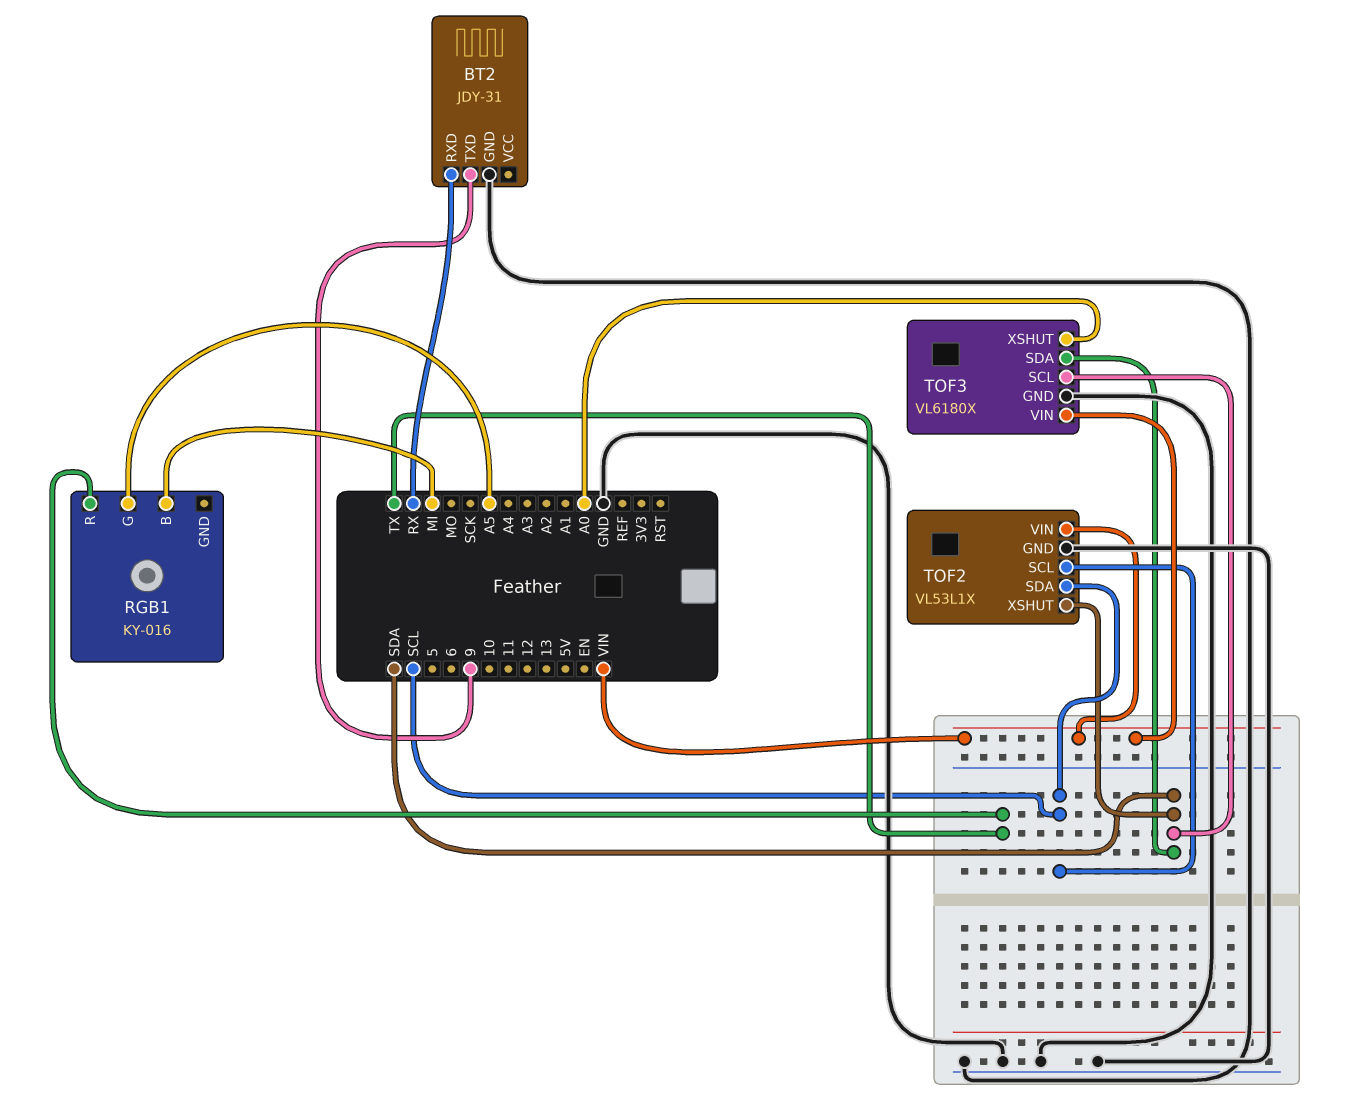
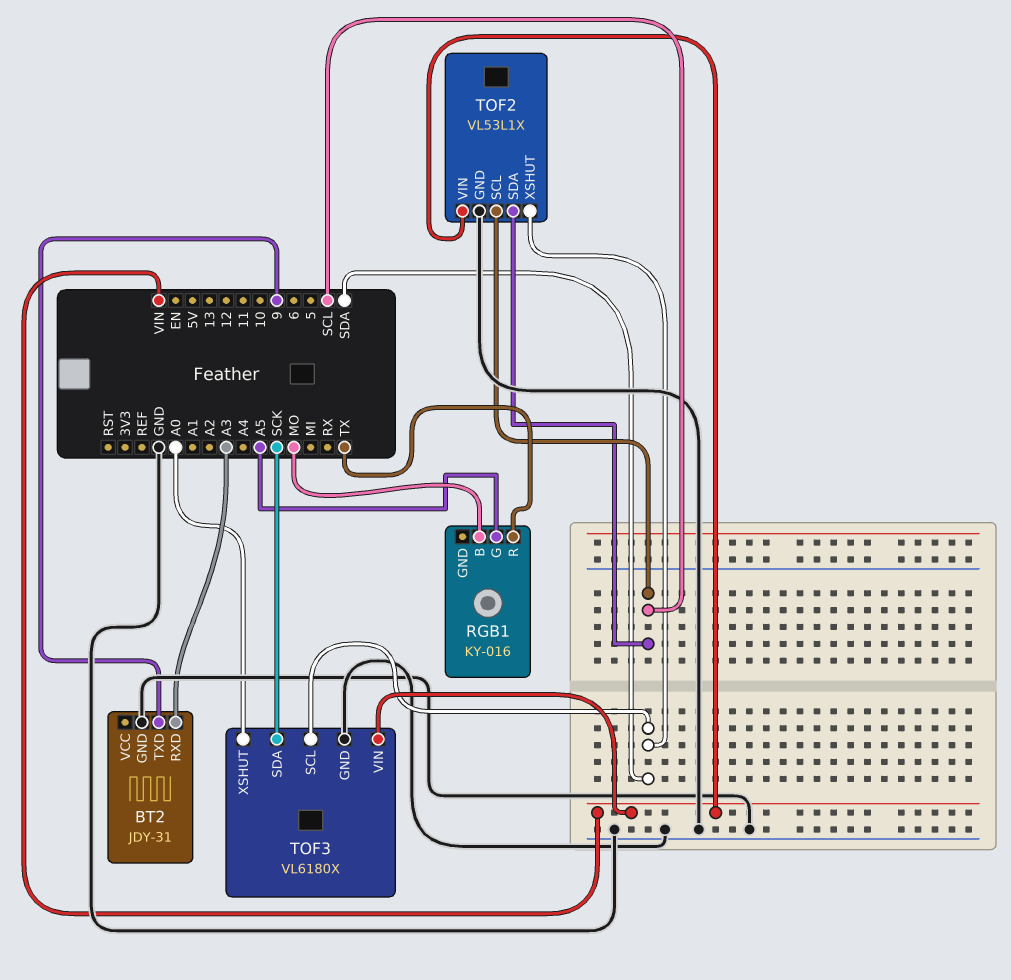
BT2 pin RXD: RX -> A3
RGB1 pin B: MI -> MO
TOF3 pin SDA: SDA -> SCK

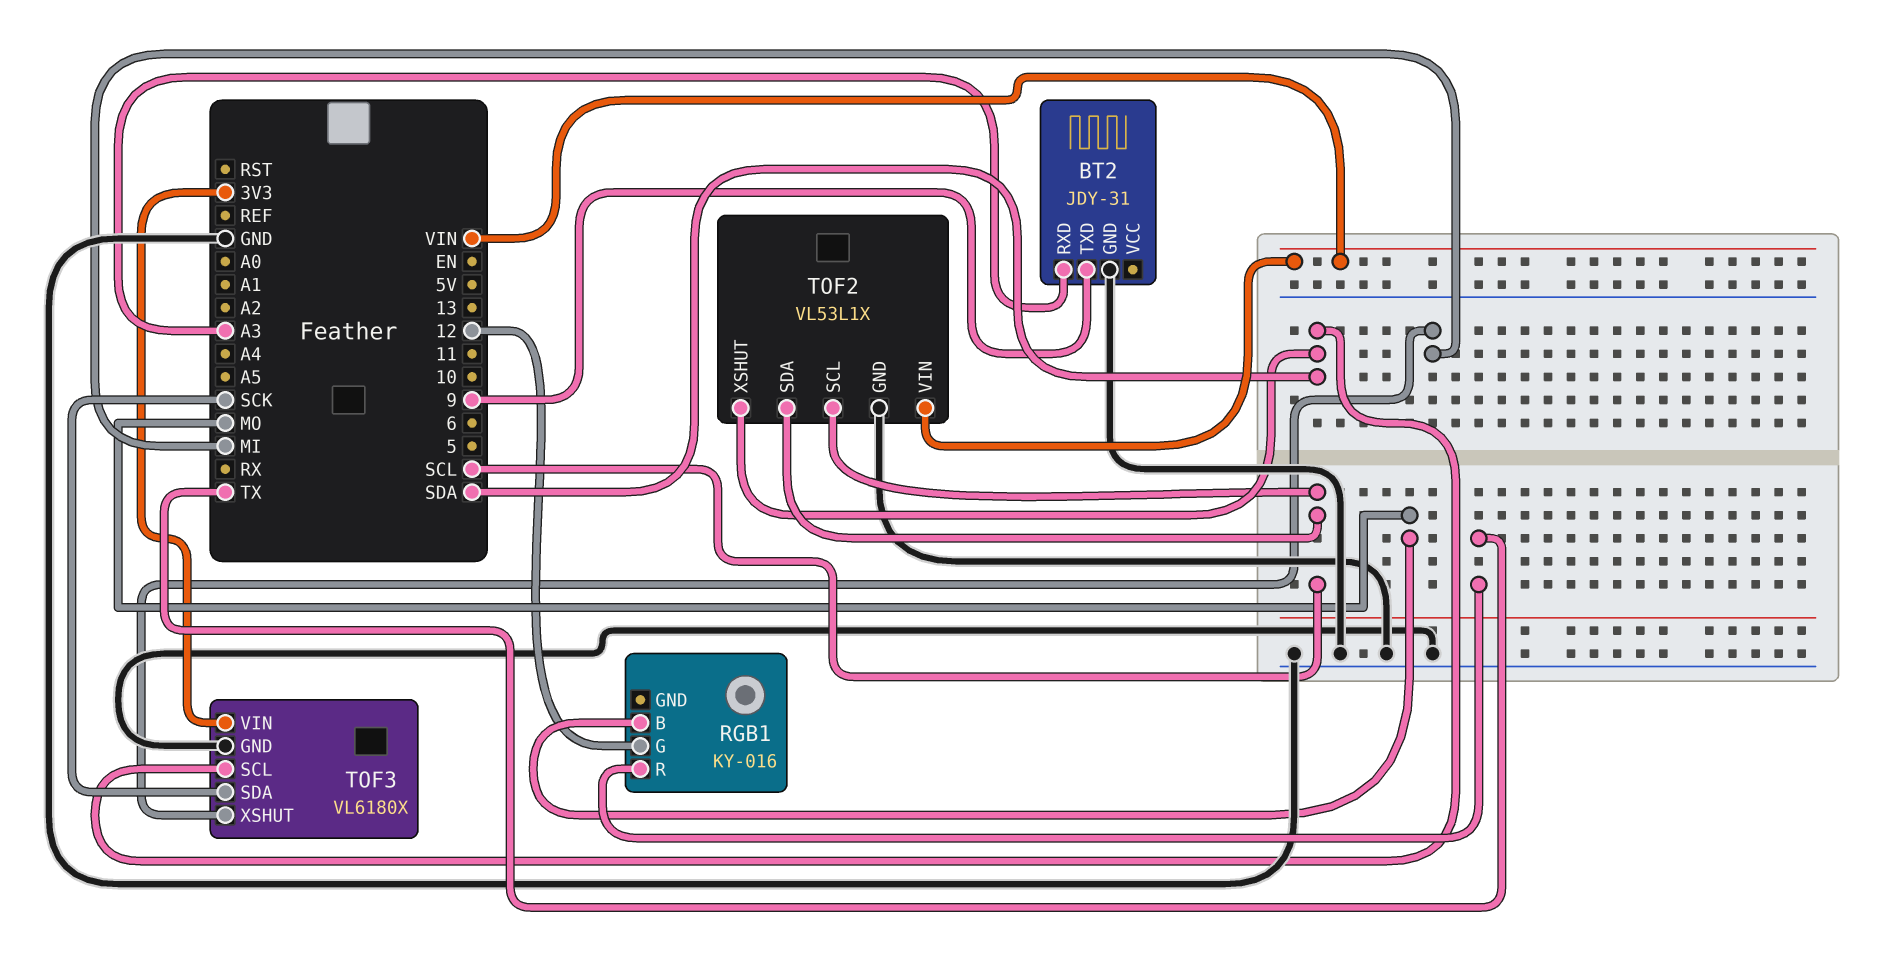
RGB1 pin G: A5 -> 12
TOF3 pin VIN: VIN -> 3V3
TOF3 pin XSHUT: A0 -> MI

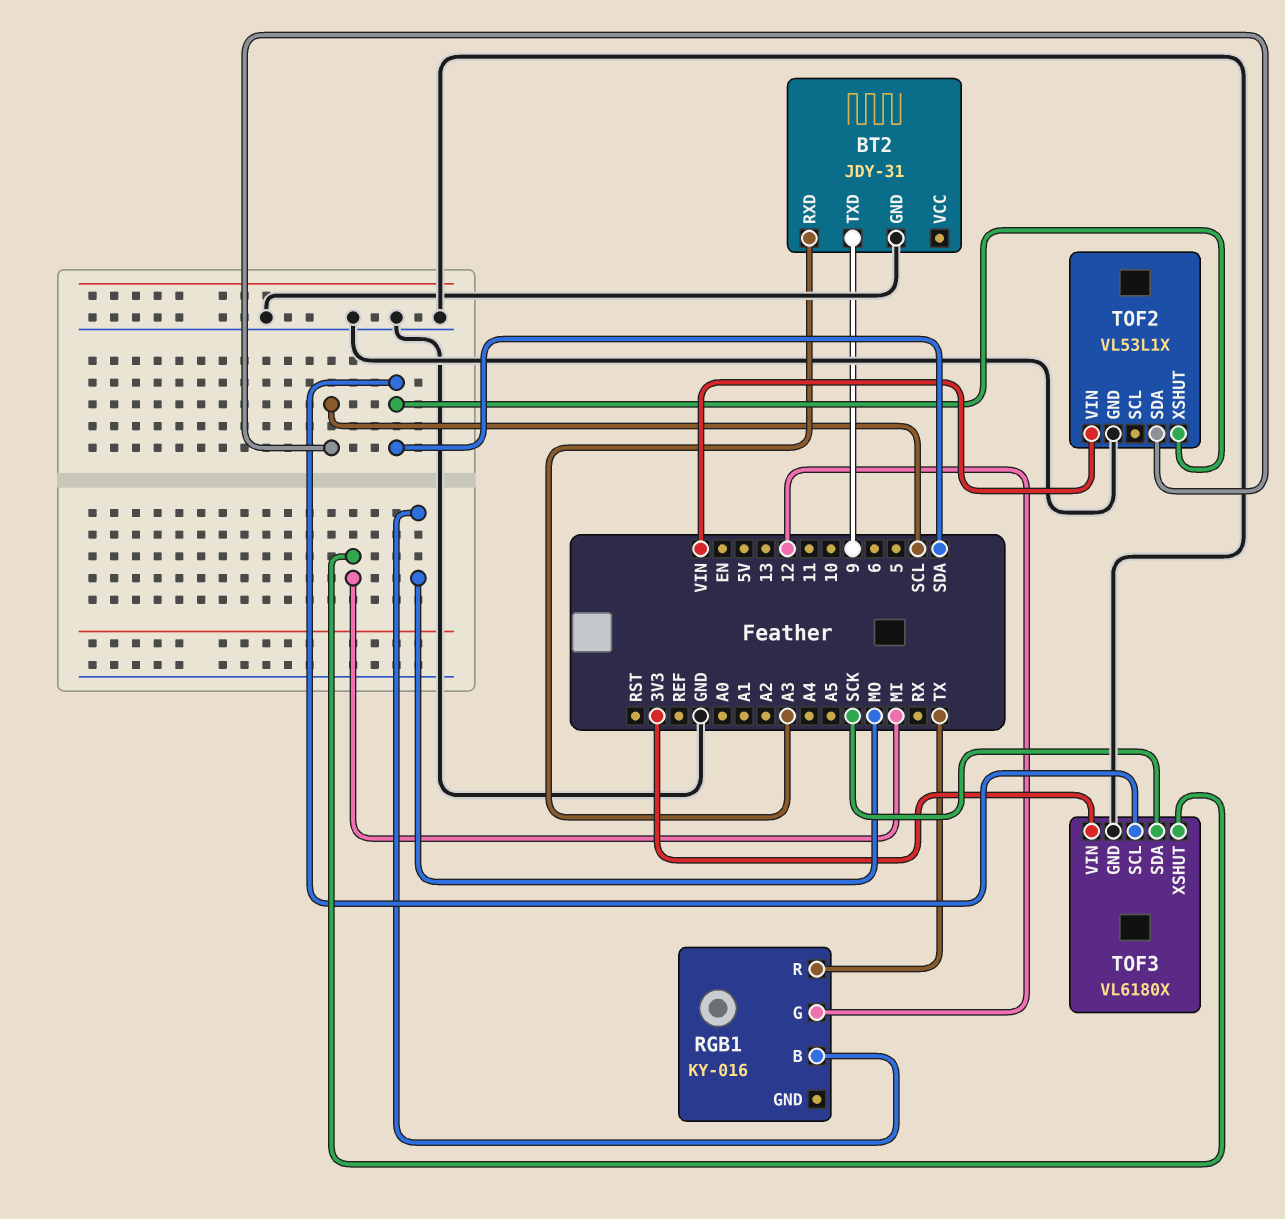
TOF2 pin SCL: SCL -> none

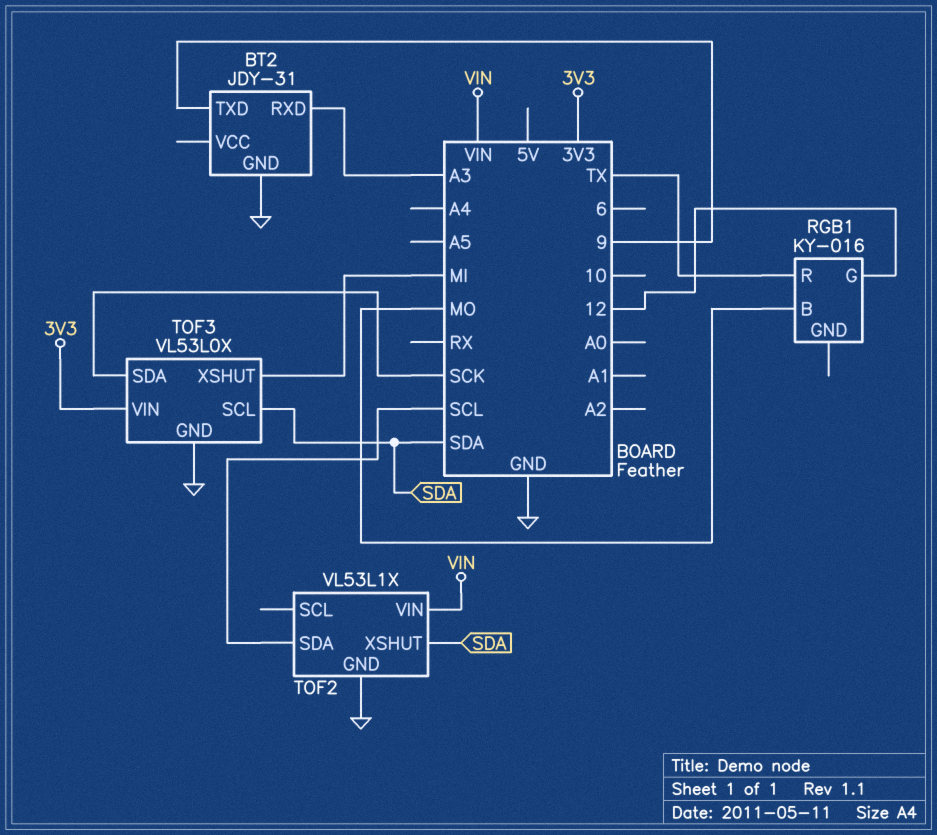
TOF3: VL6180X -> VL53L0X

